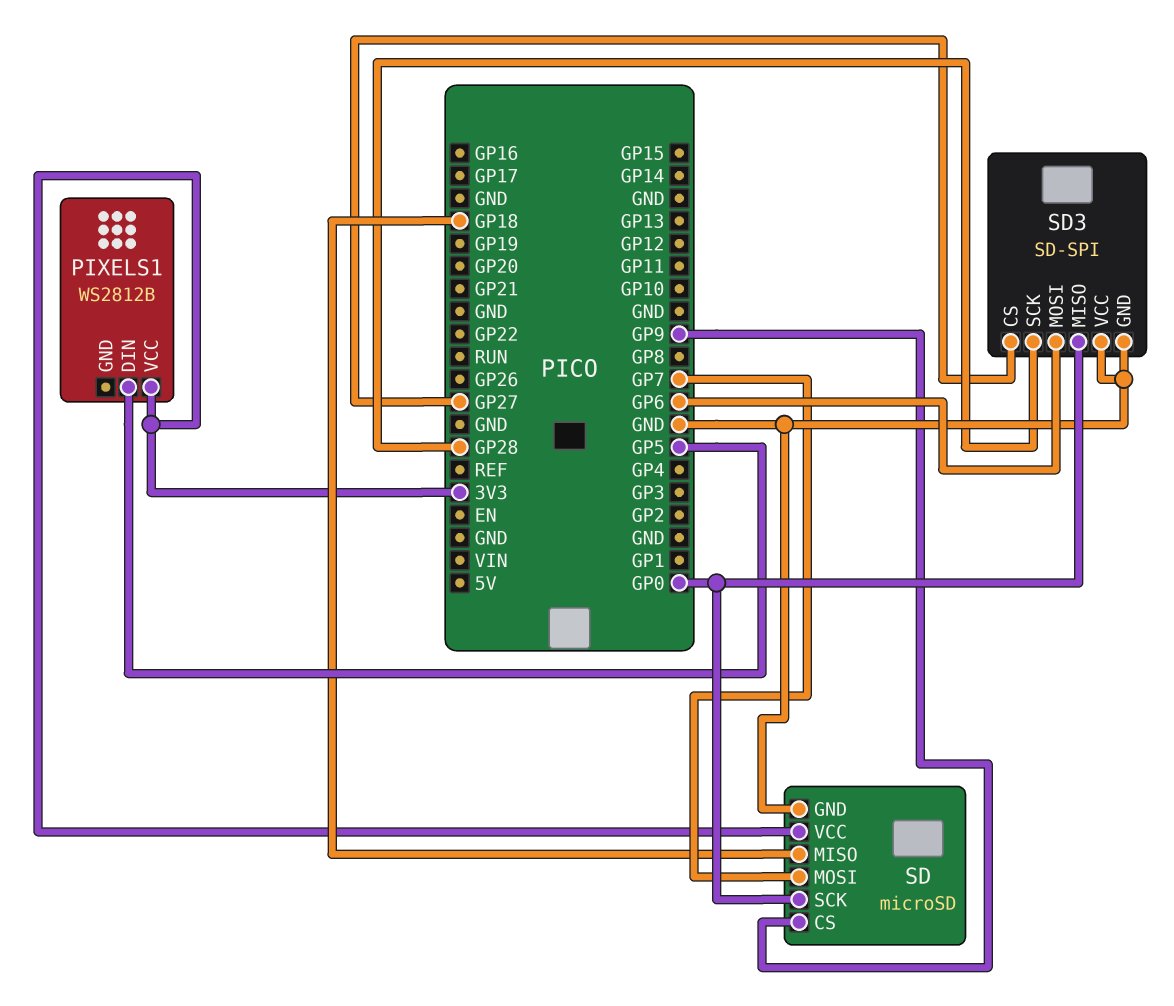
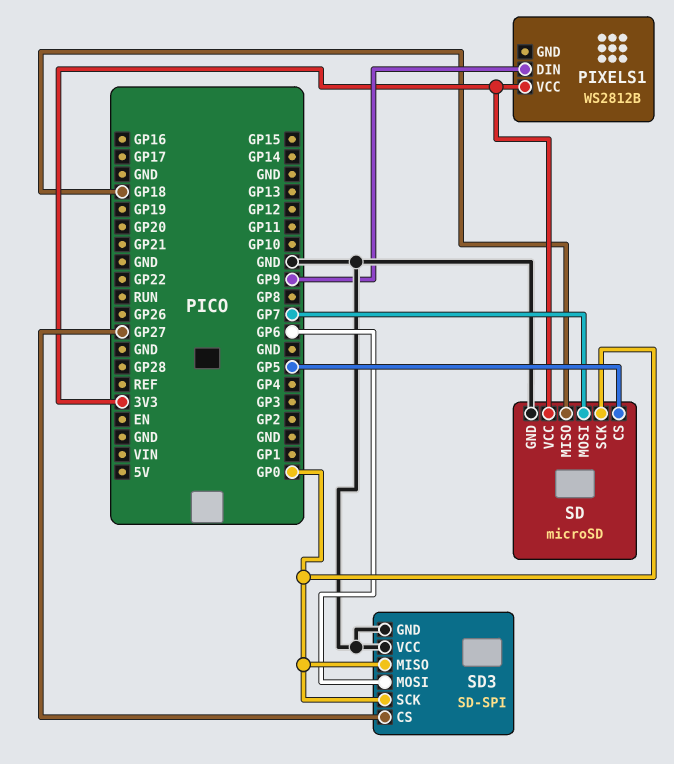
PIXELS1 pin DIN: GP5 -> GP9
SD pin CS: GP9 -> GP5
SD3 pin SCK: GP28 -> GP0

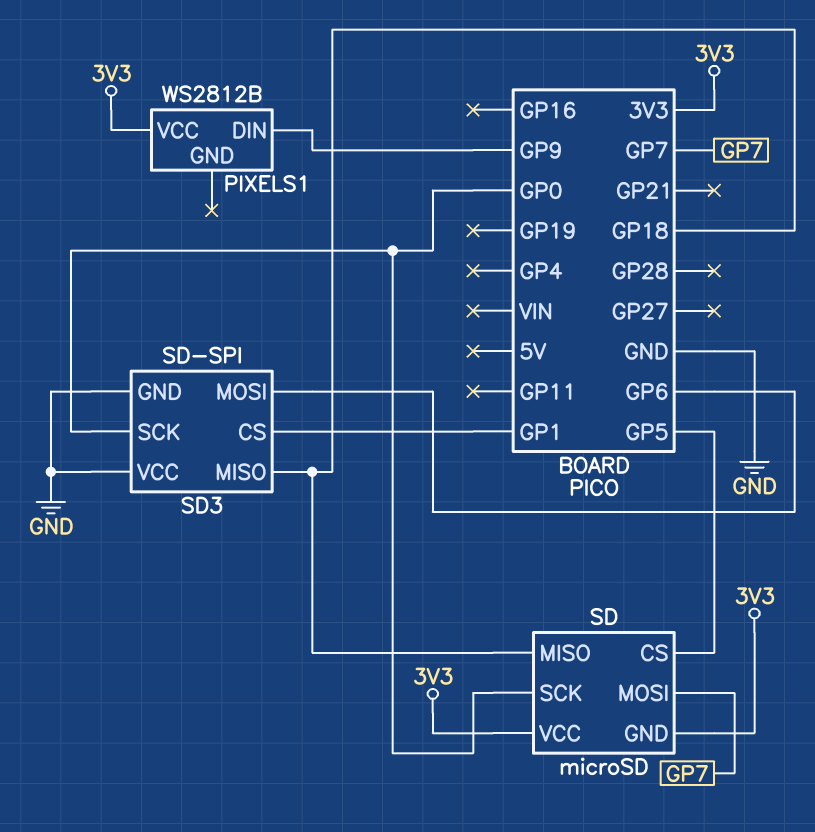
SD pin GND: GND -> 3V3
SD3 pin CS: GP27 -> GP1
SD3 pin MISO: GP0 -> GP18

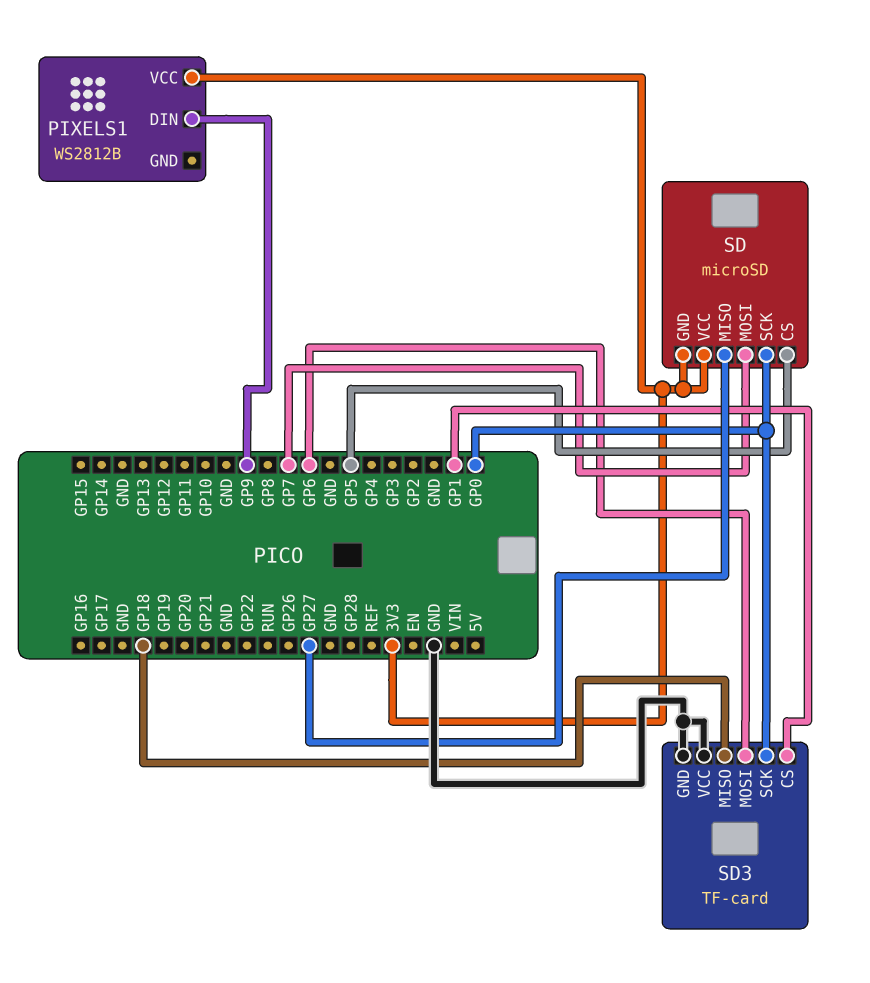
SD pin MISO: GP18 -> GP27
SD3: SD-SPI -> TF-card

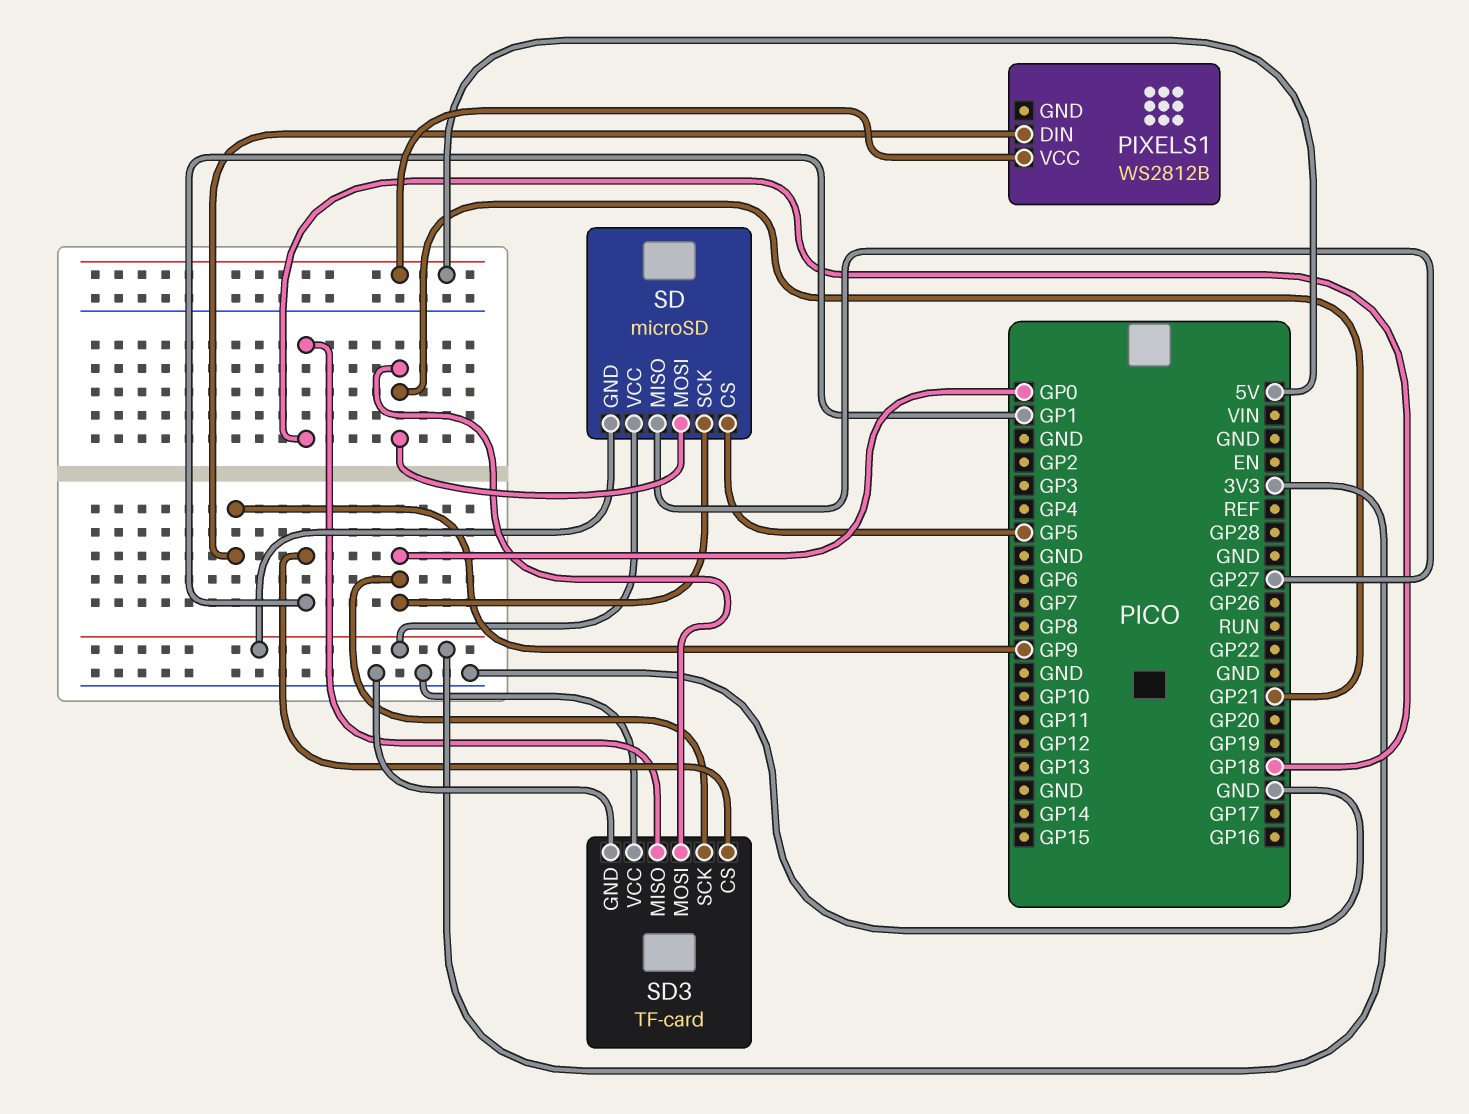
PIXELS1 pin VCC: 3V3 -> 5V
SD pin MOSI: GP7 -> GP21
SD3 pin MOSI: GP6 -> GP21

